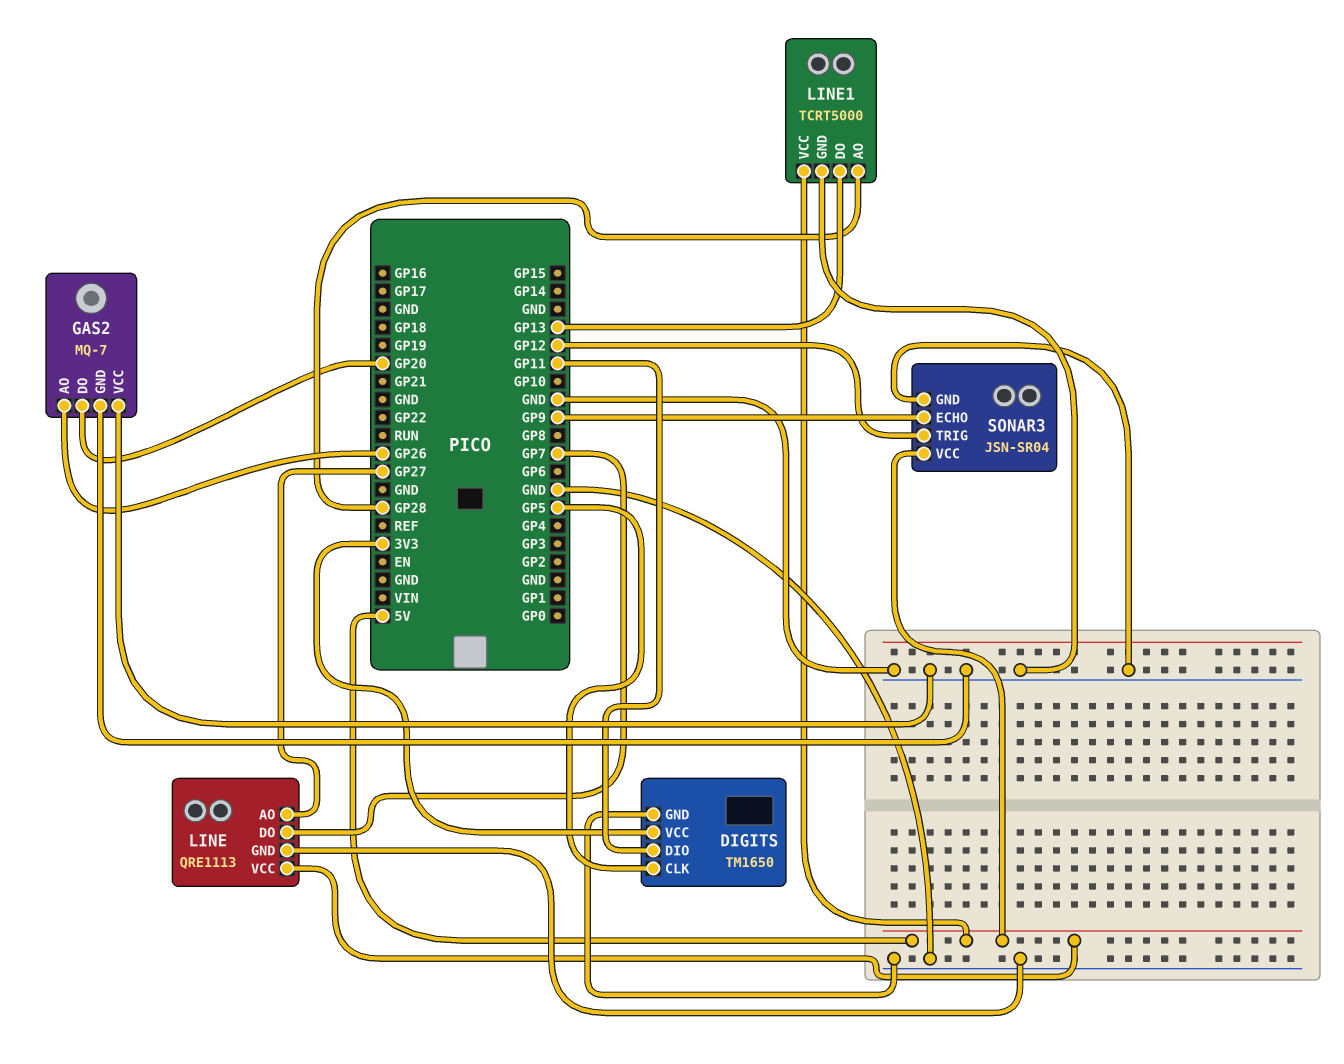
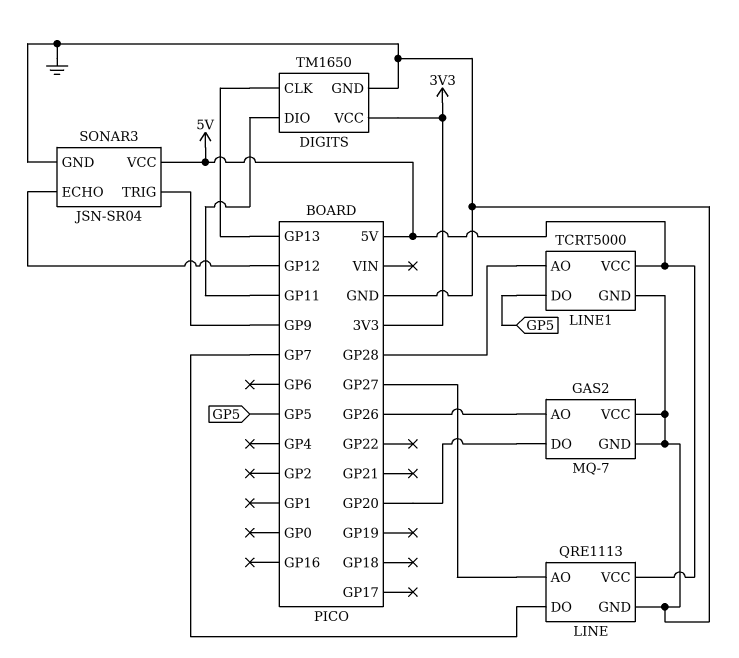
DIGITS pin CLK: GP5 -> GP13
LINE1 pin DO: GP13 -> GP5
SONAR3 pin ECHO: GP9 -> GP12
SONAR3 pin TRIG: GP12 -> GP9

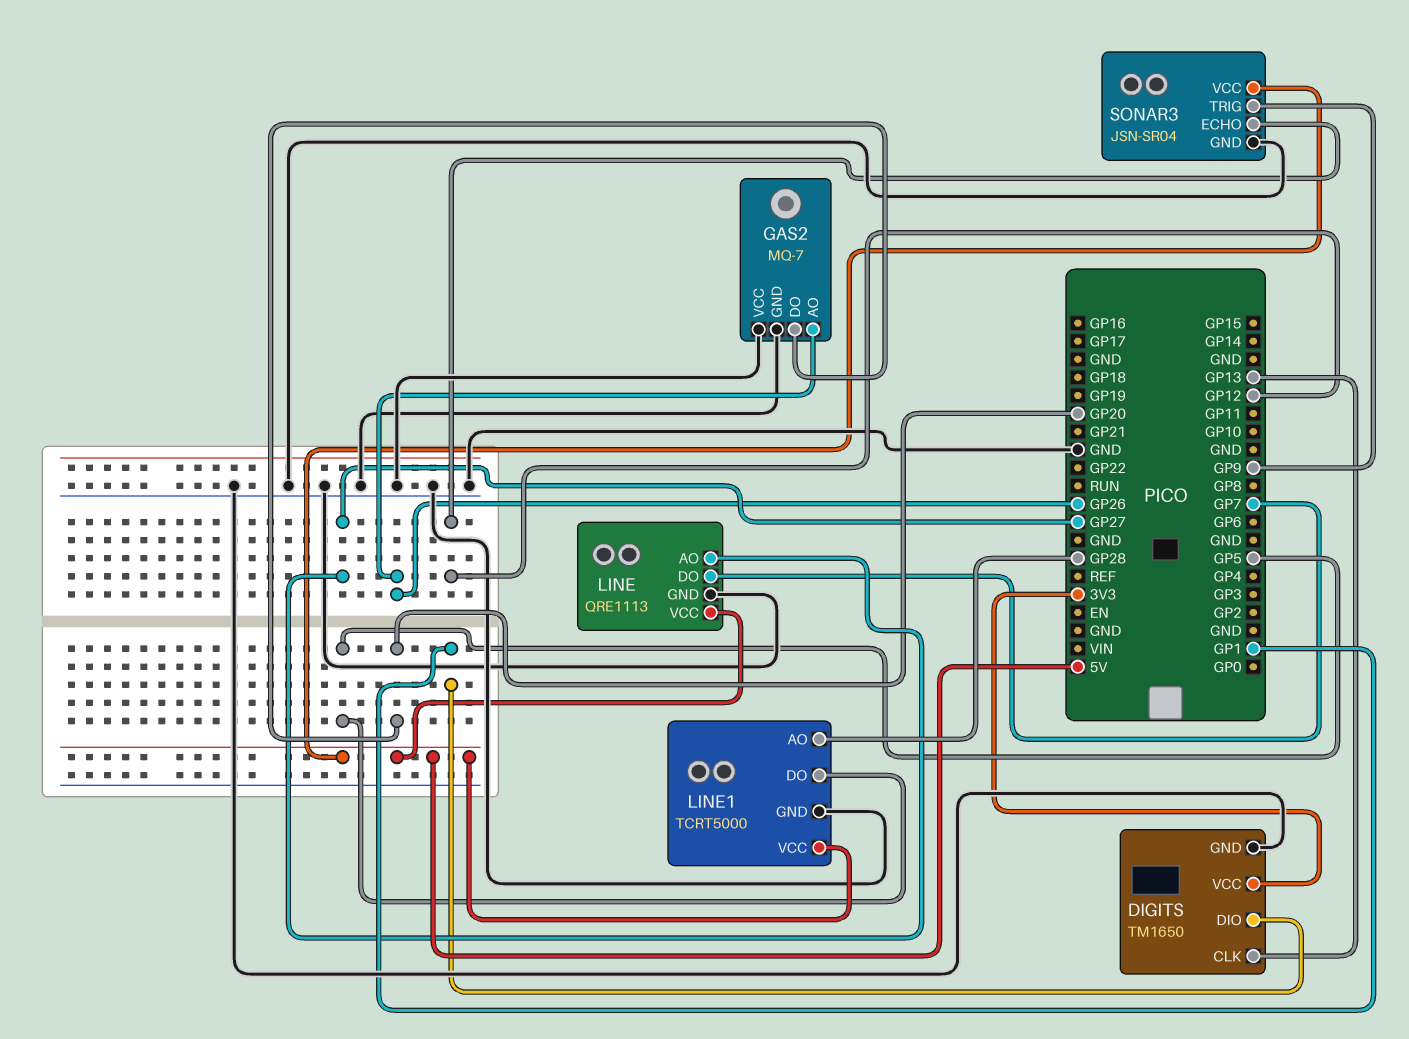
DIGITS pin DIO: GP11 -> GP1

